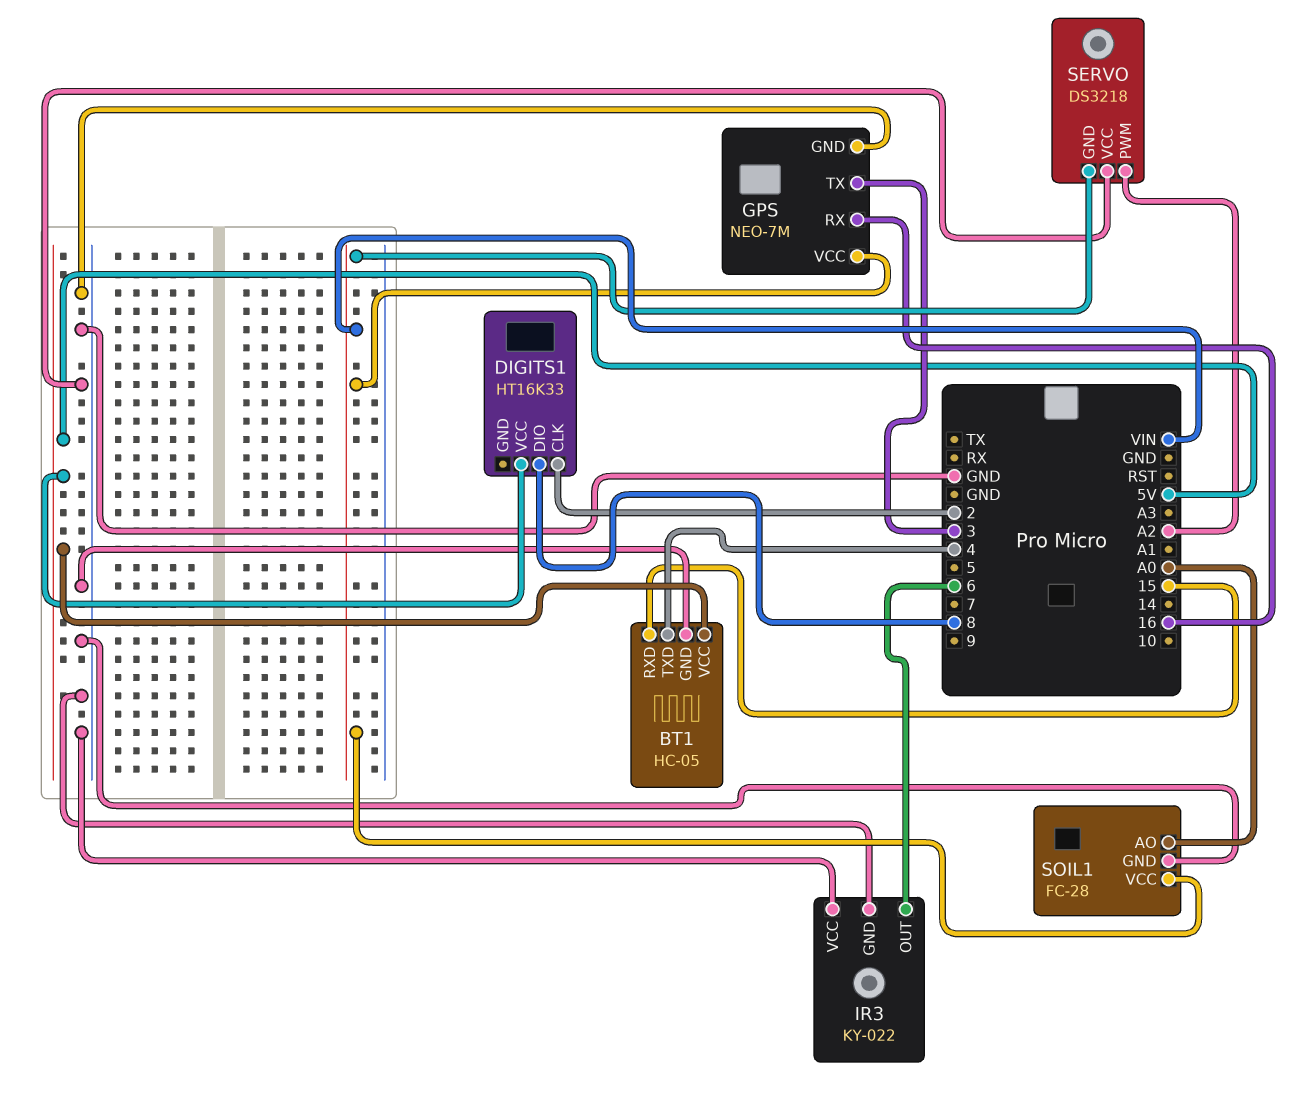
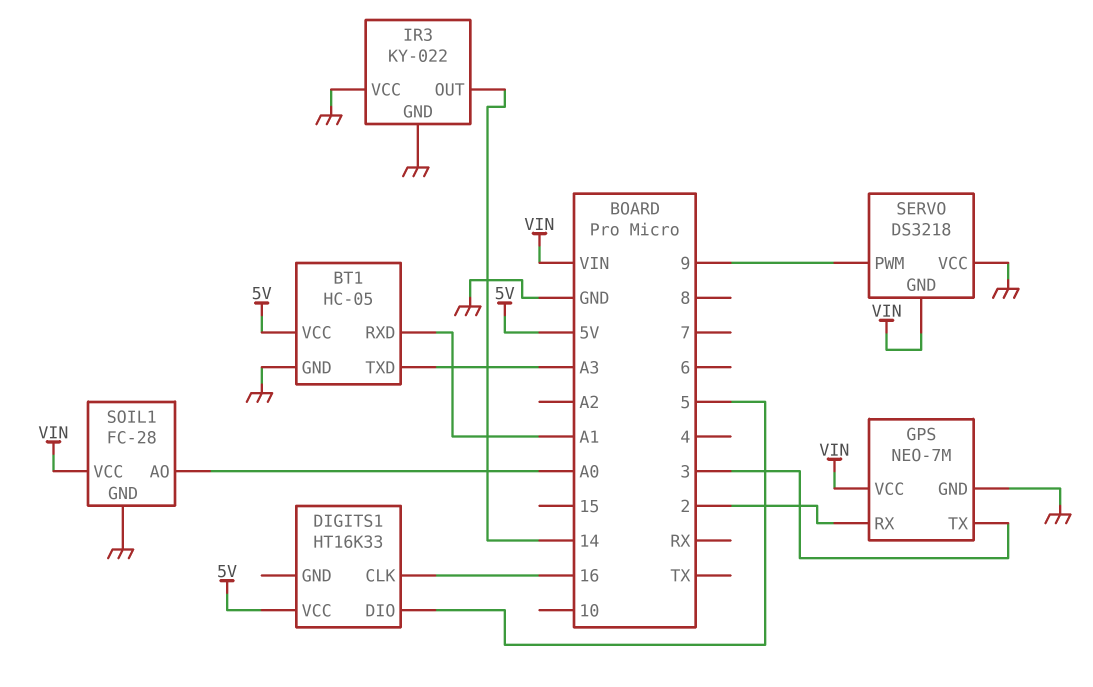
BT1 pin RXD: 15 -> A1
BT1 pin TXD: 4 -> A3
DIGITS1 pin CLK: 2 -> 16
DIGITS1 pin DIO: 8 -> 5
GPS pin RX: 16 -> 2
IR3 pin OUT: 6 -> 14
SERVO pin PWM: A2 -> 9

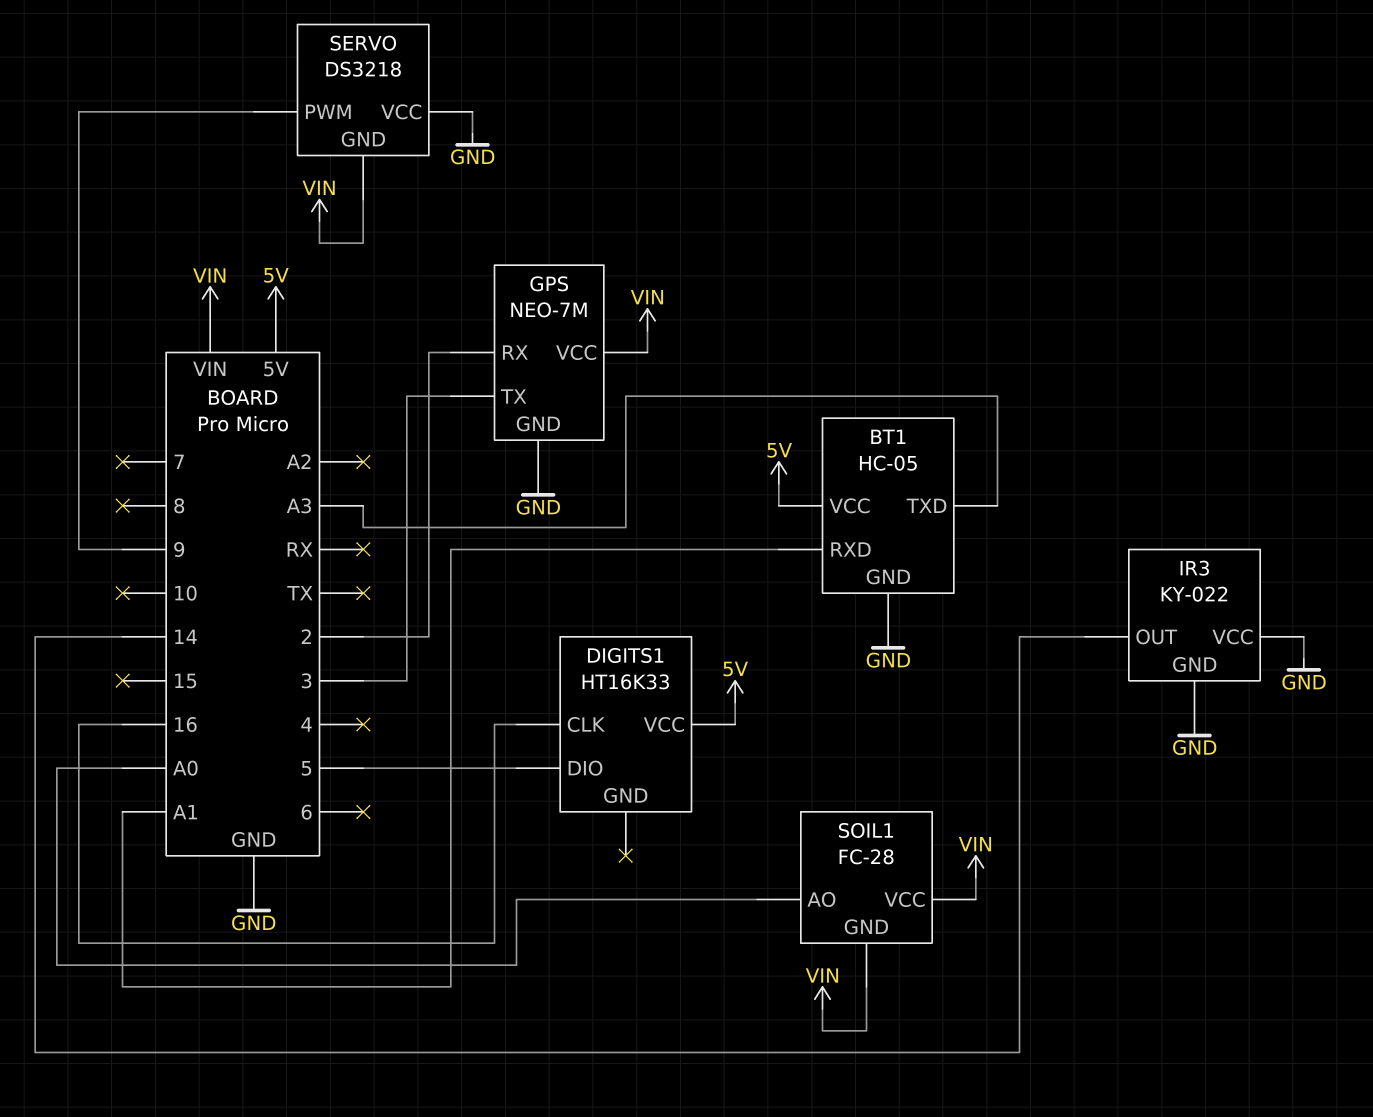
SOIL1 pin GND: GND -> VIN

